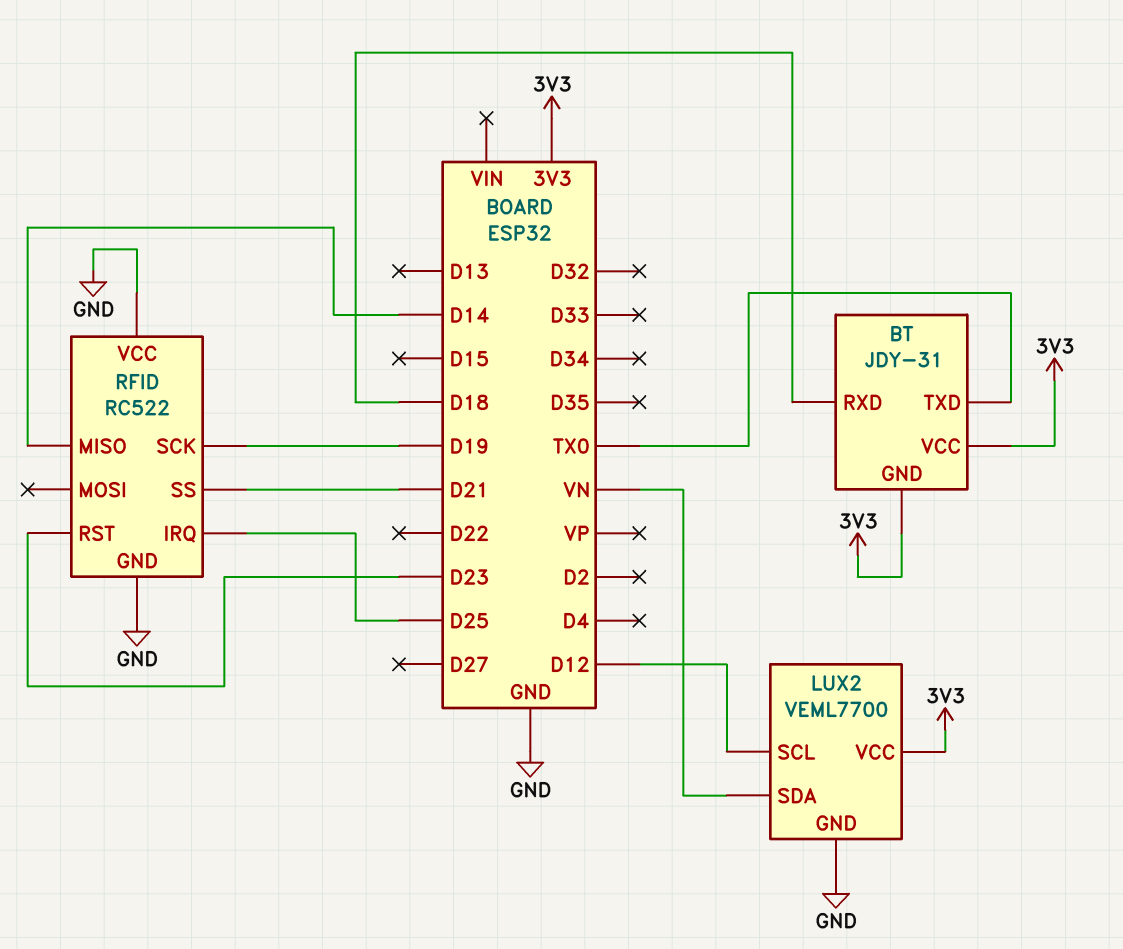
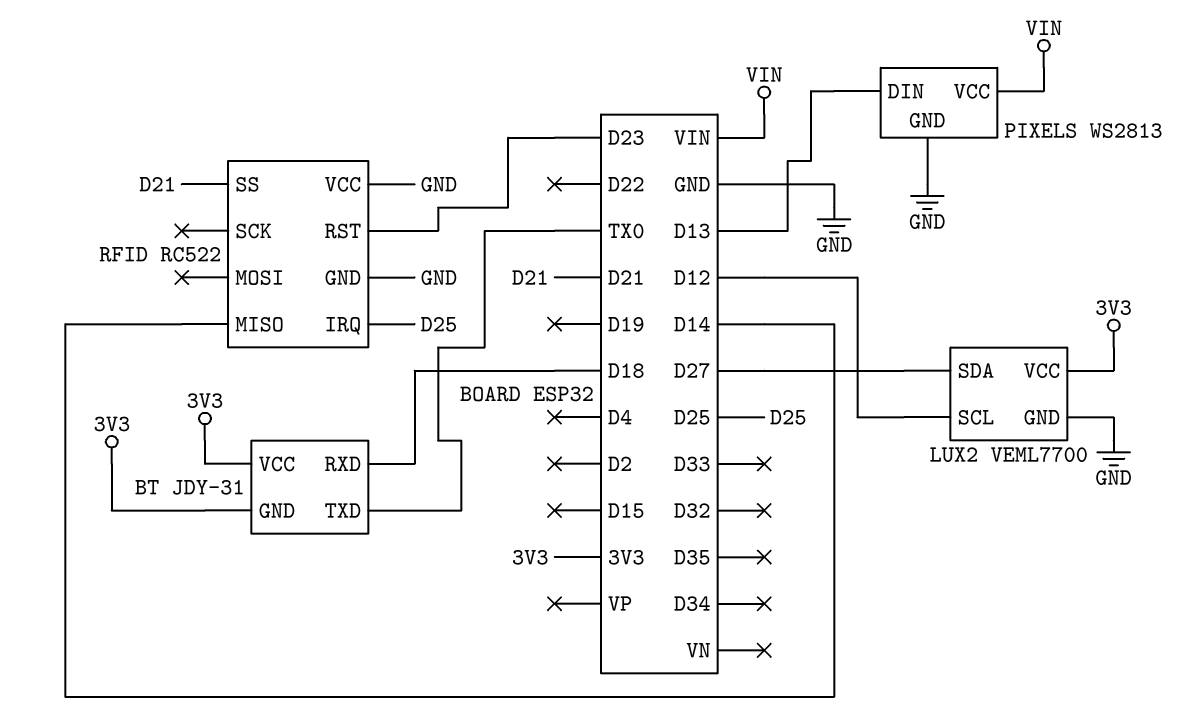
LUX2 pin SDA: VN -> D27
PIXELS: none -> WS2813
PIXELS pin DIN: none -> D13
PIXELS pin GND: none -> GND
PIXELS pin VCC: none -> VIN
RFID pin SCK: D19 -> none

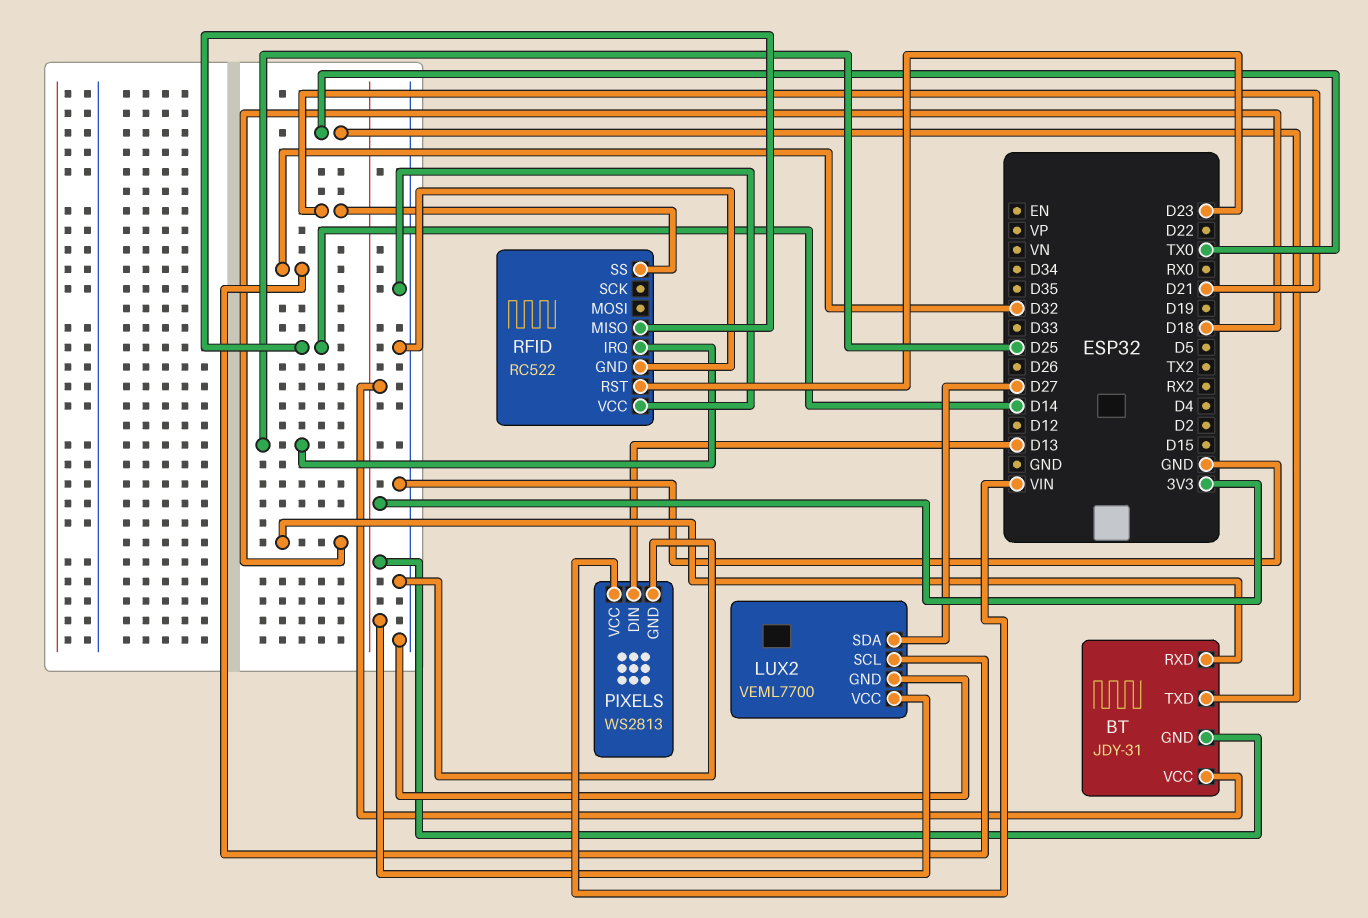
LUX2 pin SCL: D12 -> D32

